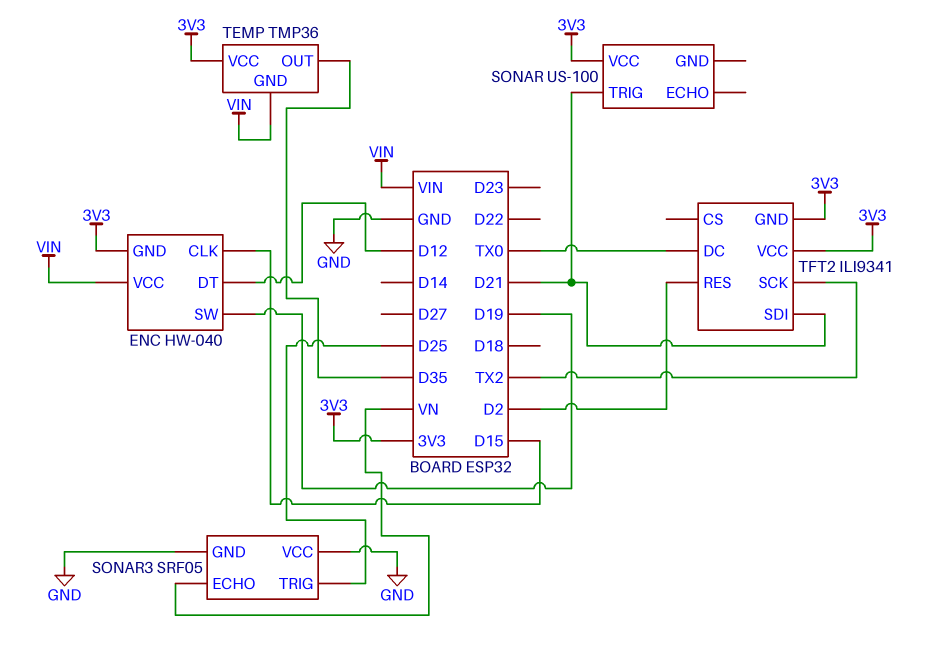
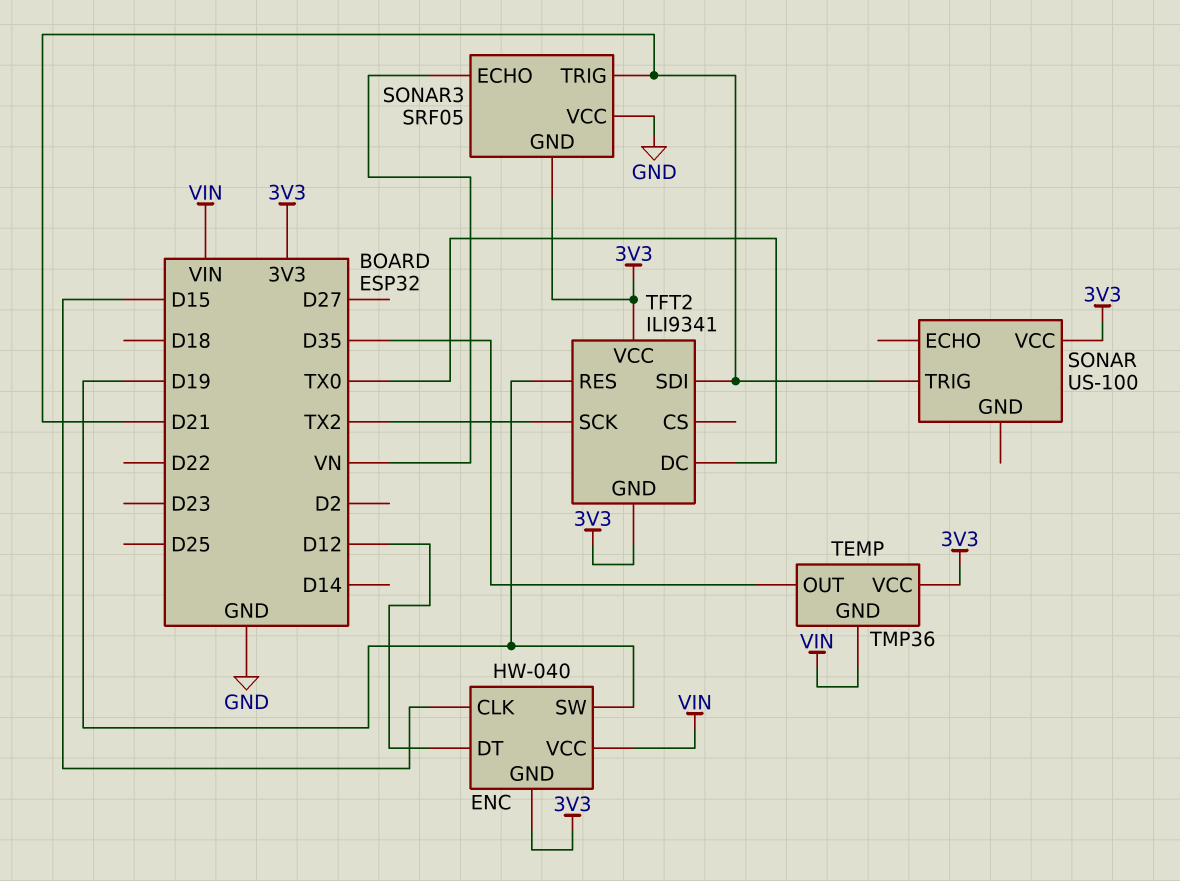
SONAR3 pin GND: GND -> 3V3
SONAR3 pin TRIG: D25 -> D21
TFT2 pin RES: D2 -> D19

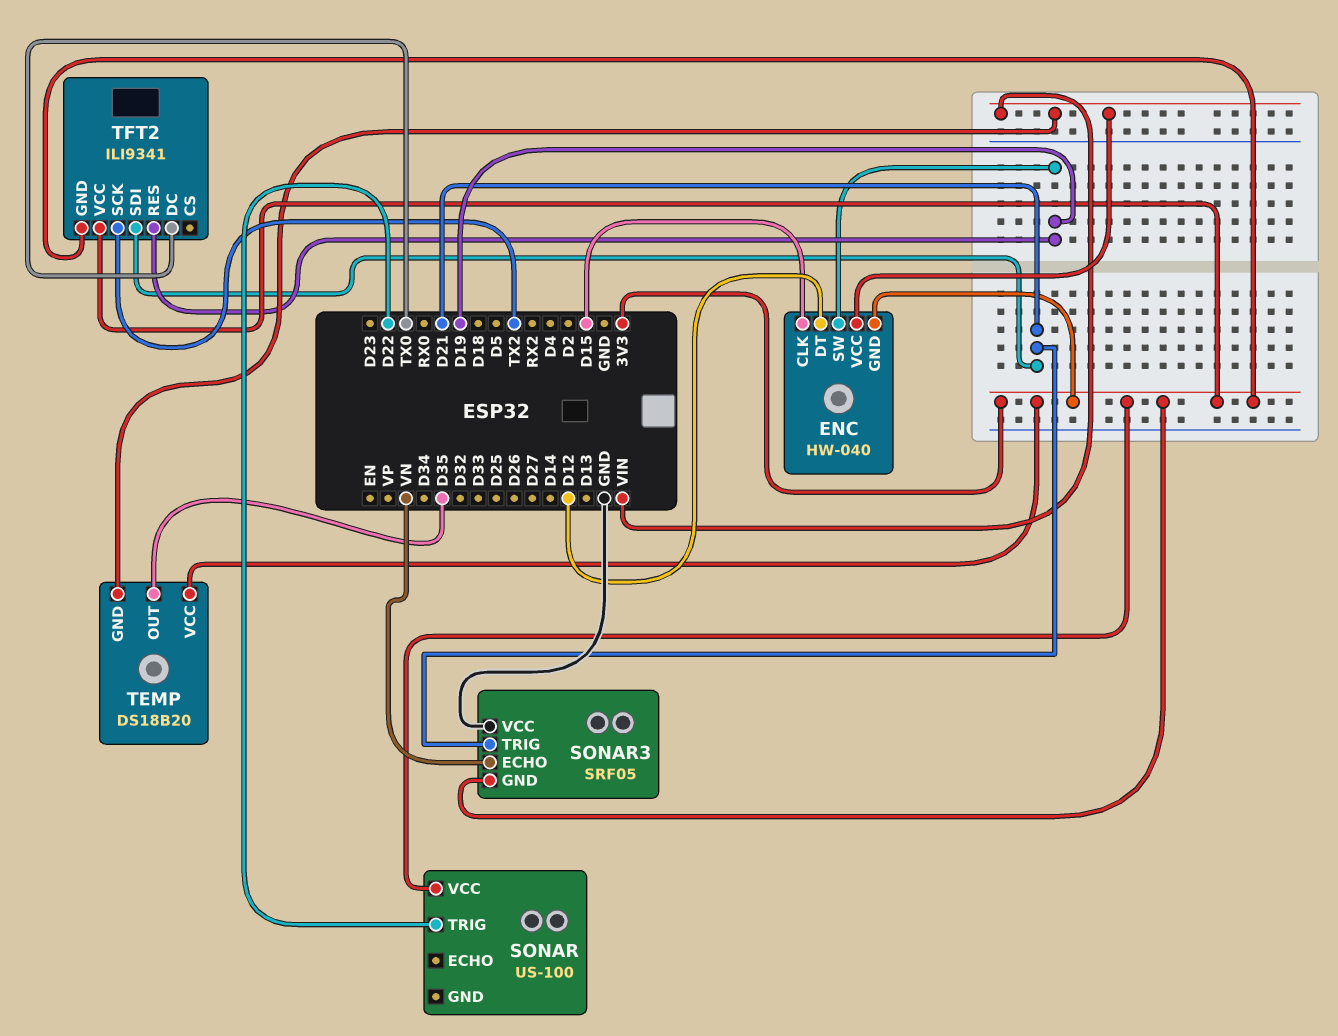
SONAR pin TRIG: D21 -> D22
TEMP: TMP36 -> DS18B20

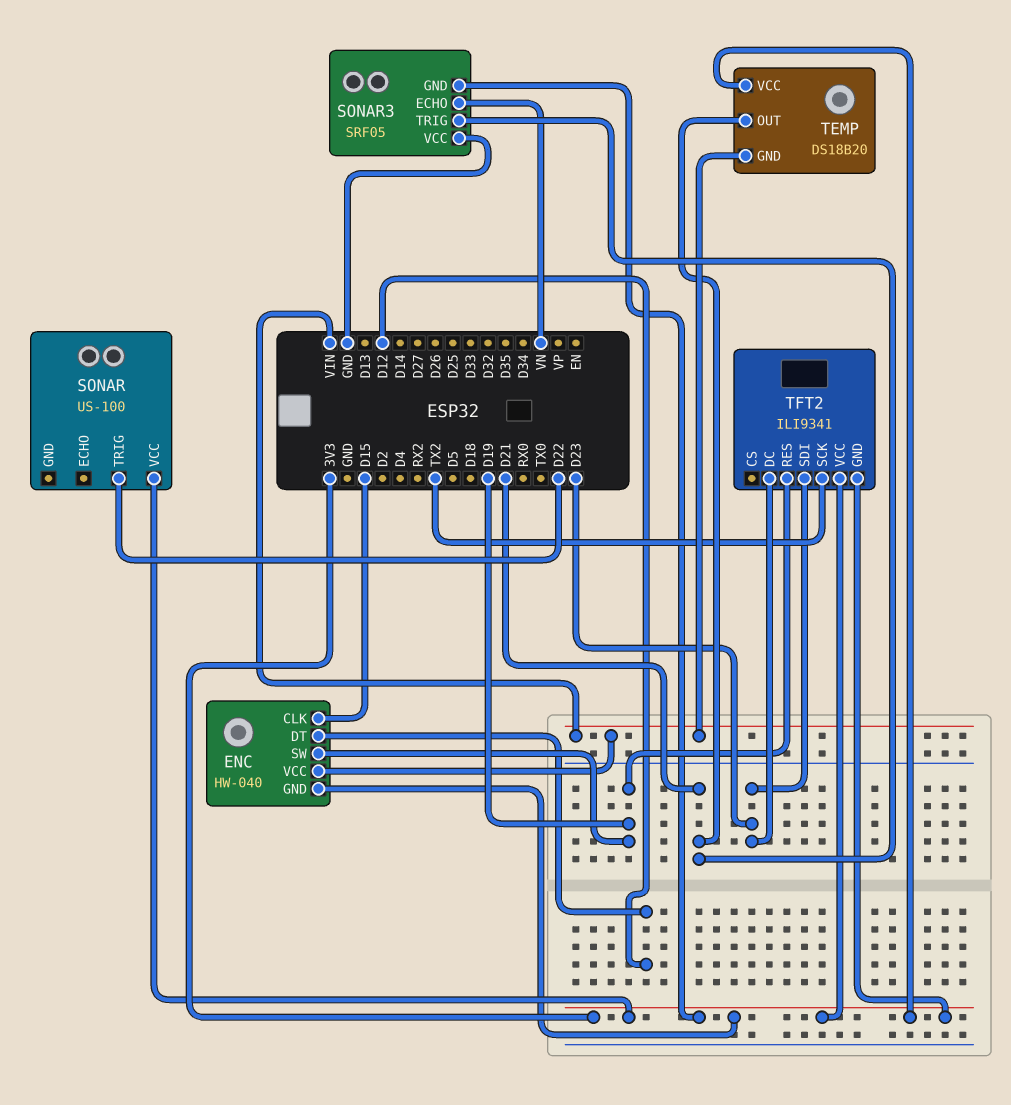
TEMP pin OUT: D35 -> D21
TFT2 pin DC: TX0 -> D23
TFT2 pin SDI: D21 -> D23

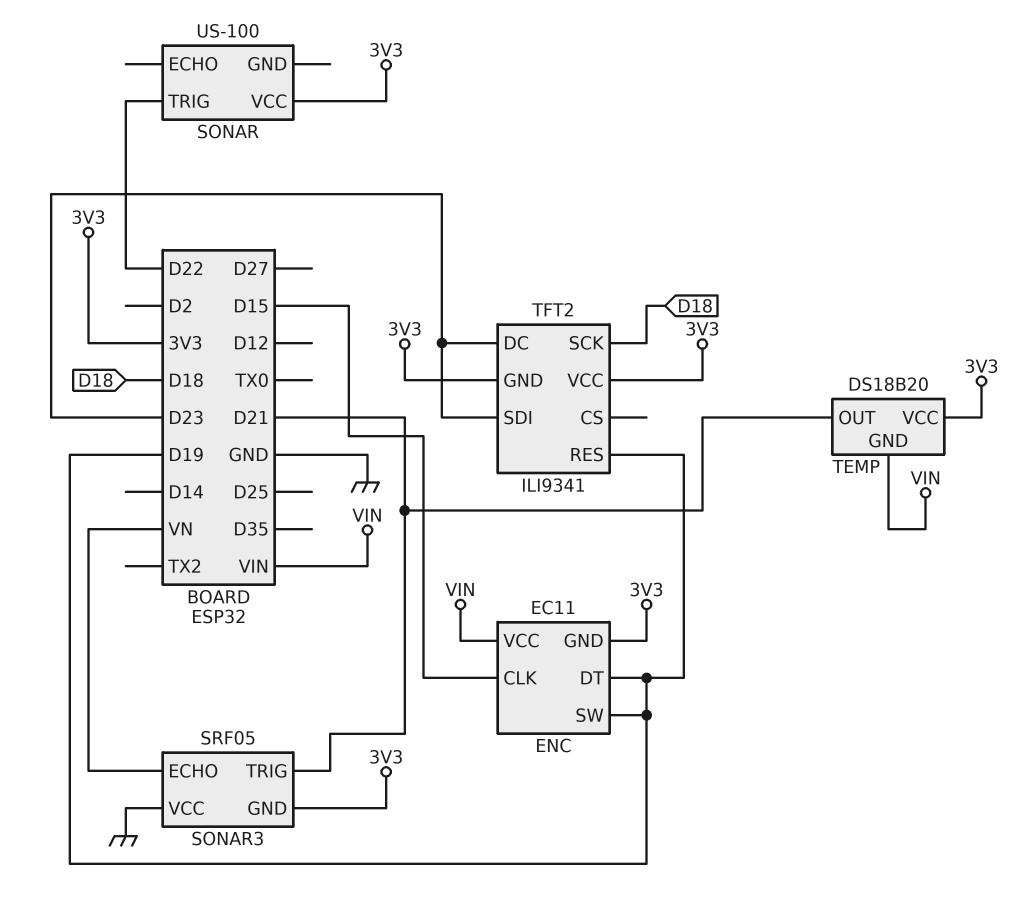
ENC: HW-040 -> EC11
ENC pin DT: D12 -> D19
TFT2 pin SCK: TX2 -> D18

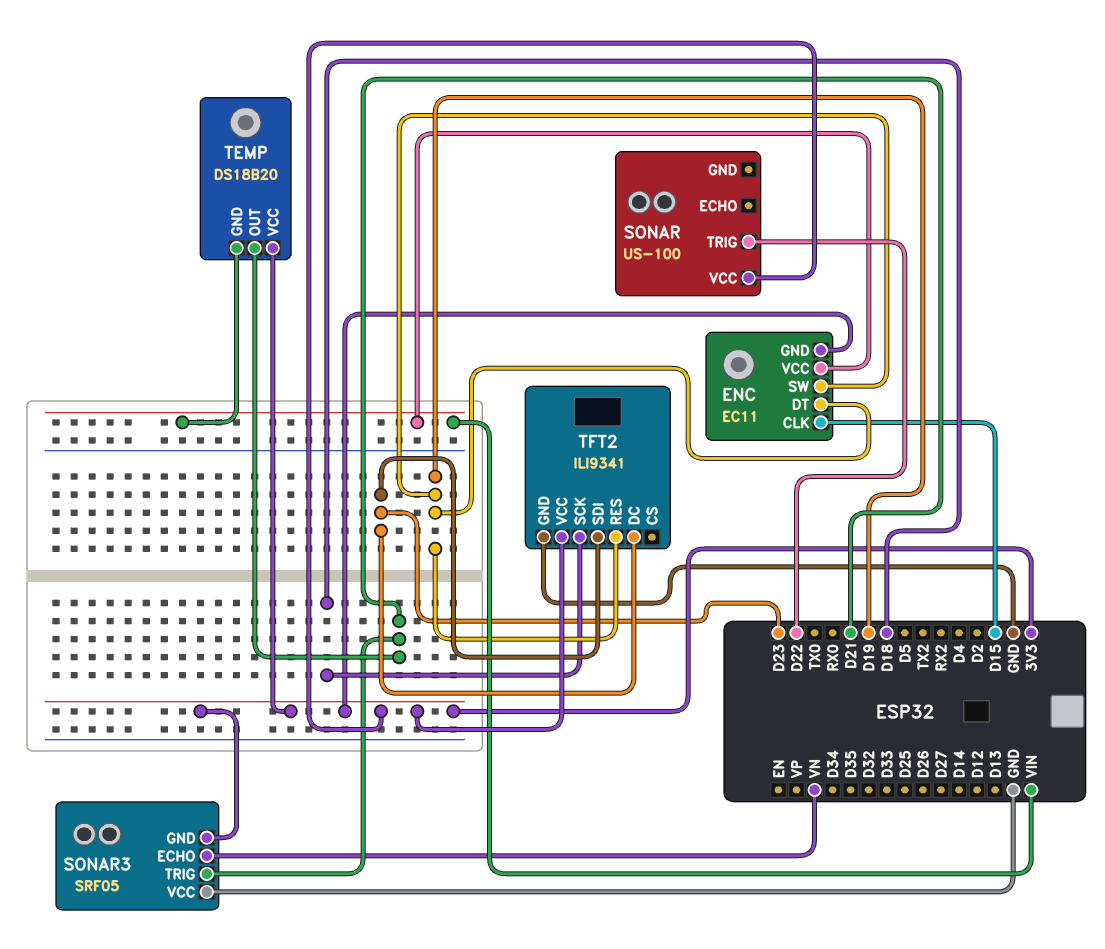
TFT2 pin GND: 3V3 -> GND

